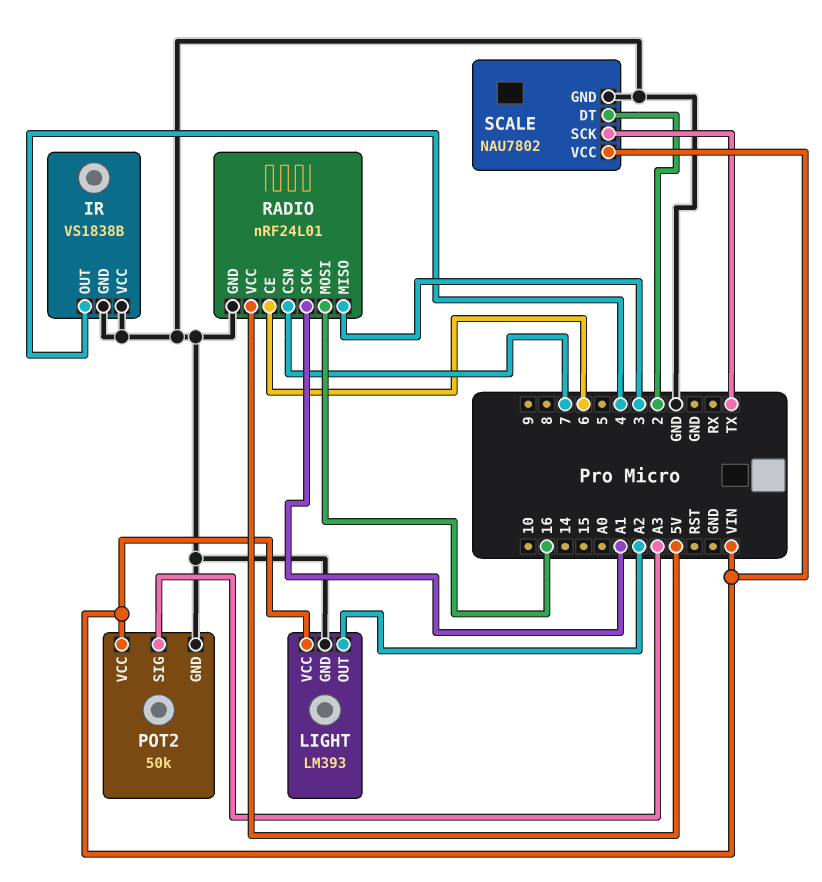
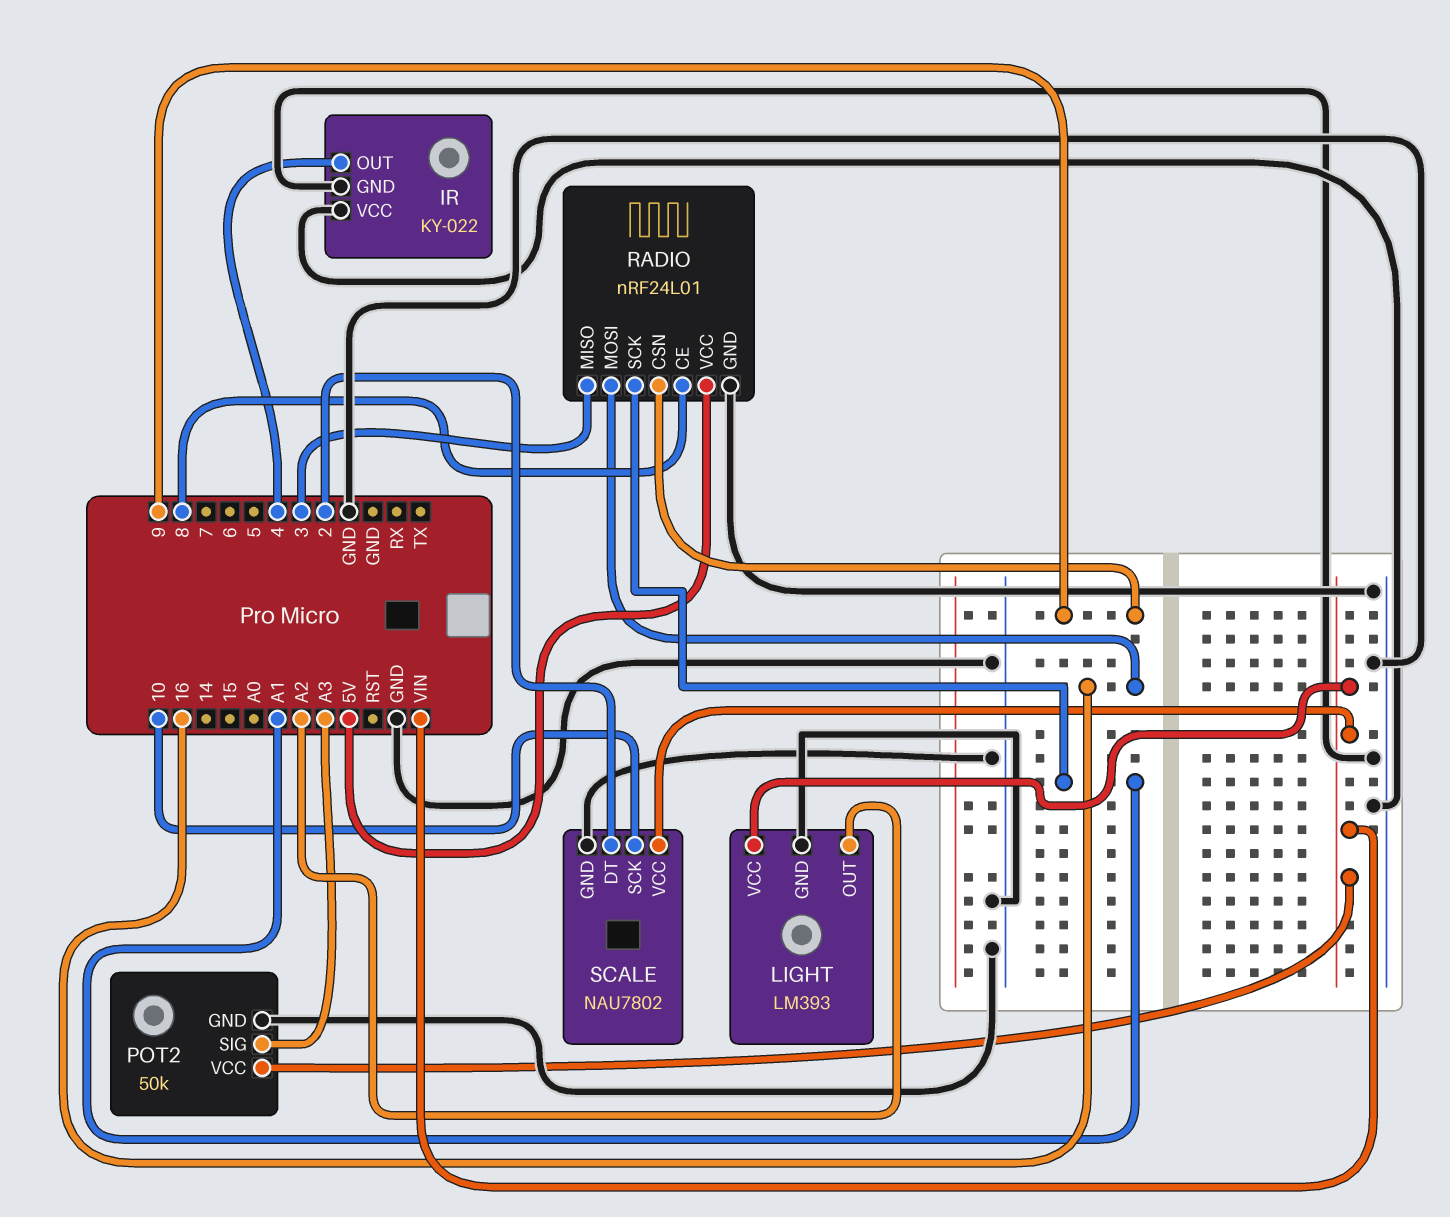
IR: VS1838B -> KY-022
RADIO pin CE: 6 -> 8
RADIO pin CSN: 7 -> 9
SCALE pin SCK: TX -> 10

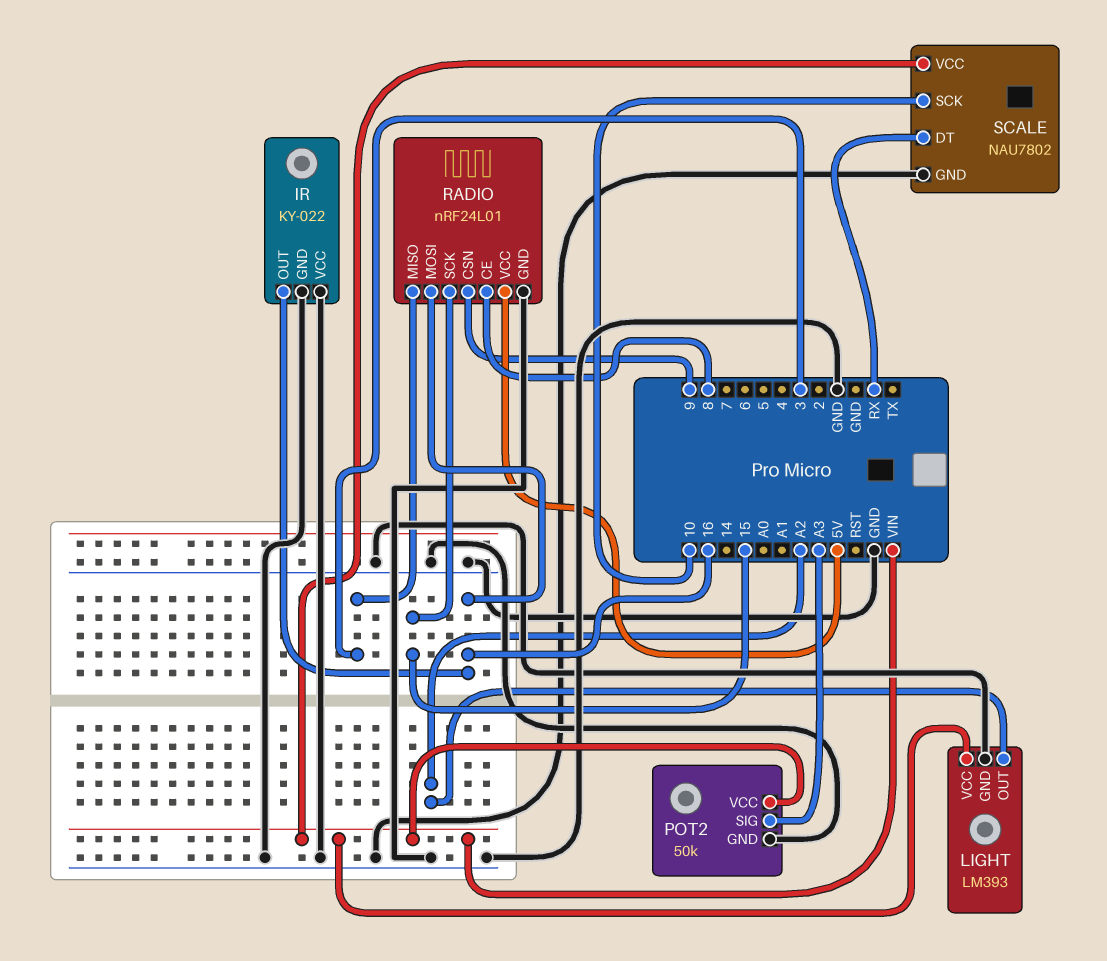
IR pin OUT: 4 -> 16
RADIO pin SCK: A1 -> 15
SCALE pin DT: 2 -> RX

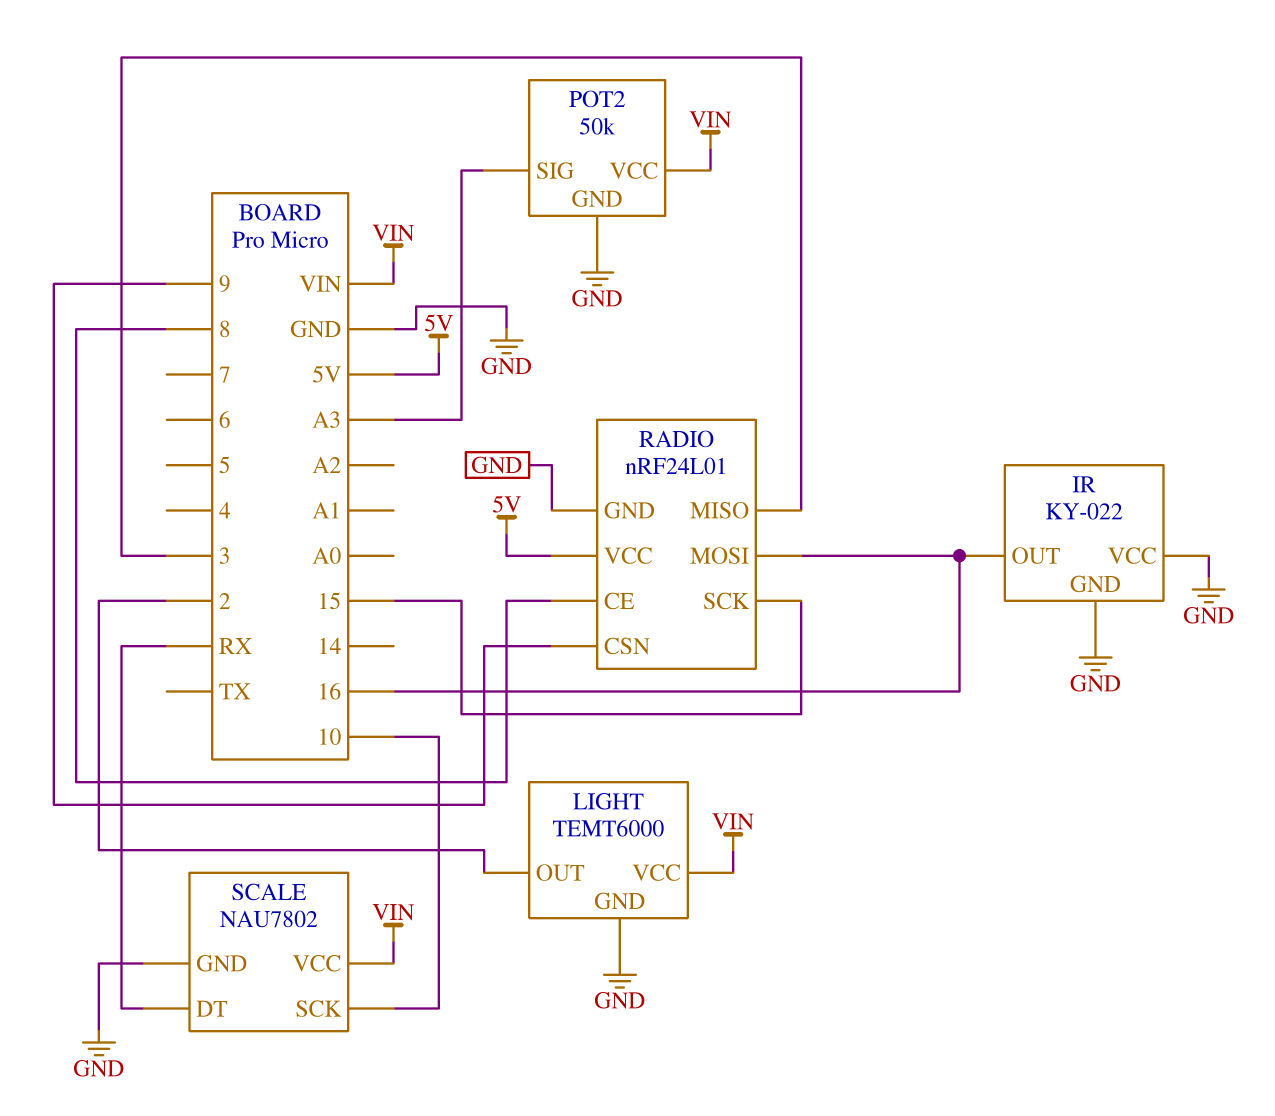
LIGHT: LM393 -> TEMT6000
LIGHT pin OUT: A2 -> 2

